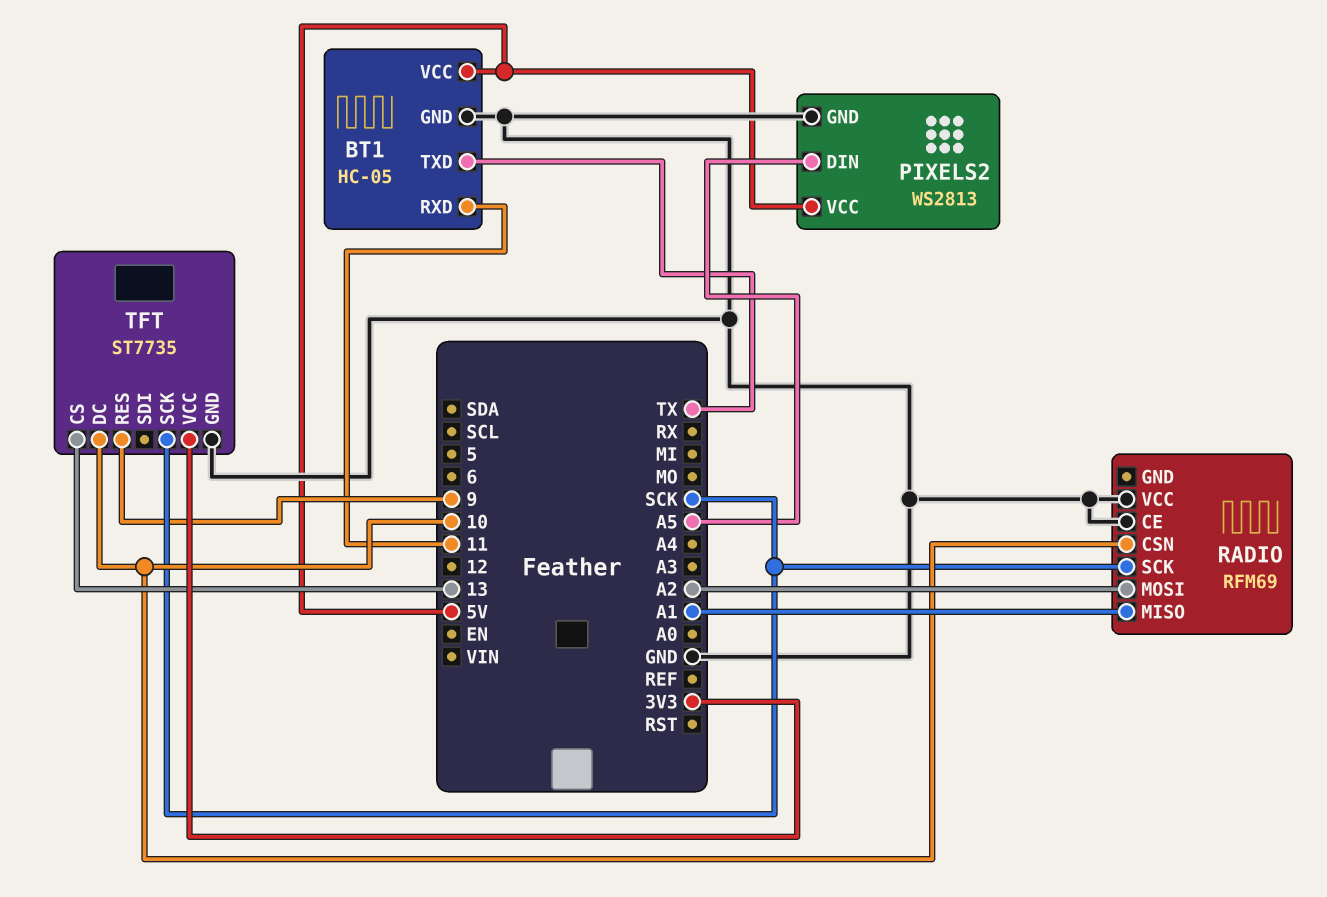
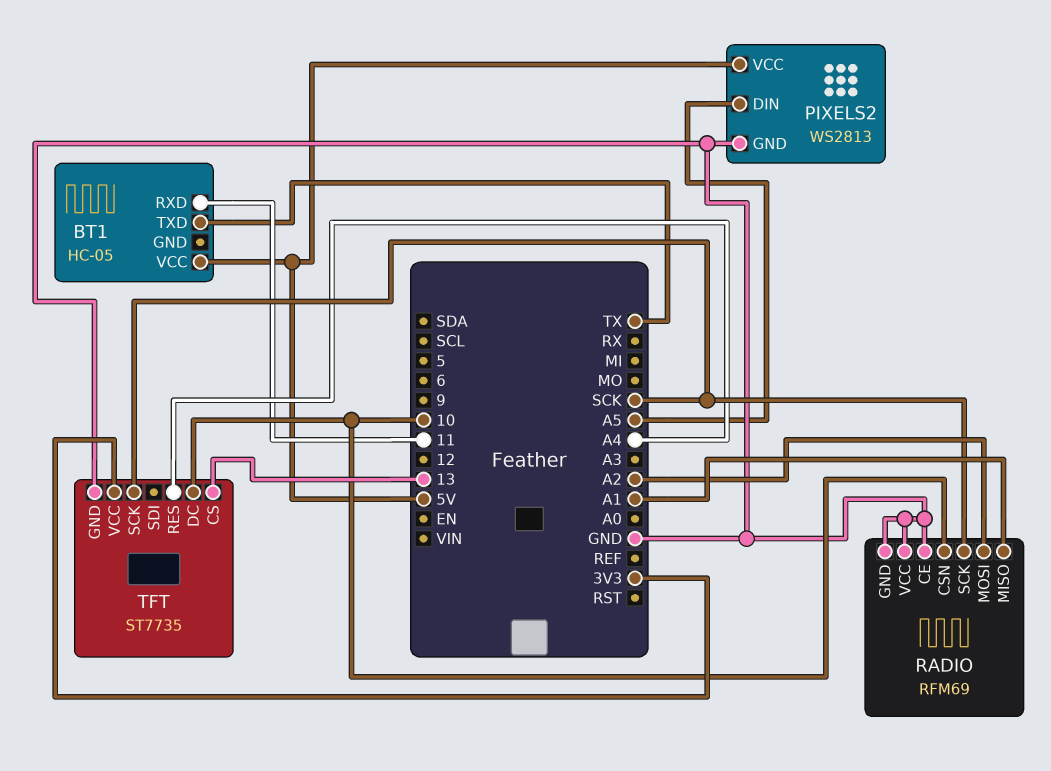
BT1 pin GND: GND -> none
RADIO pin GND: none -> GND
TFT pin RES: 9 -> A4

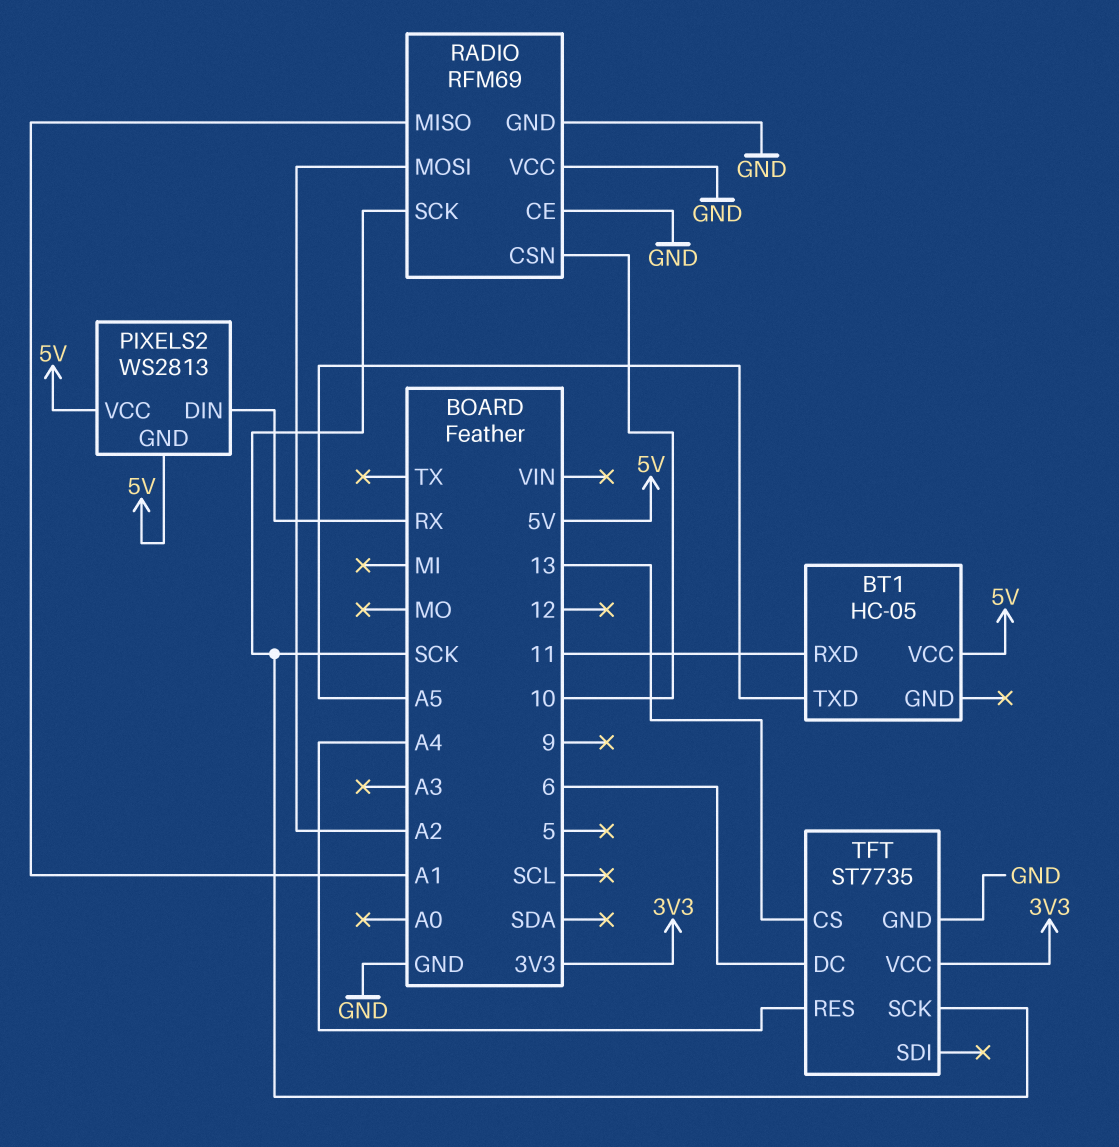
BT1 pin TXD: TX -> A5
PIXELS2 pin DIN: A5 -> RX
PIXELS2 pin GND: GND -> 5V
TFT pin DC: 10 -> 6

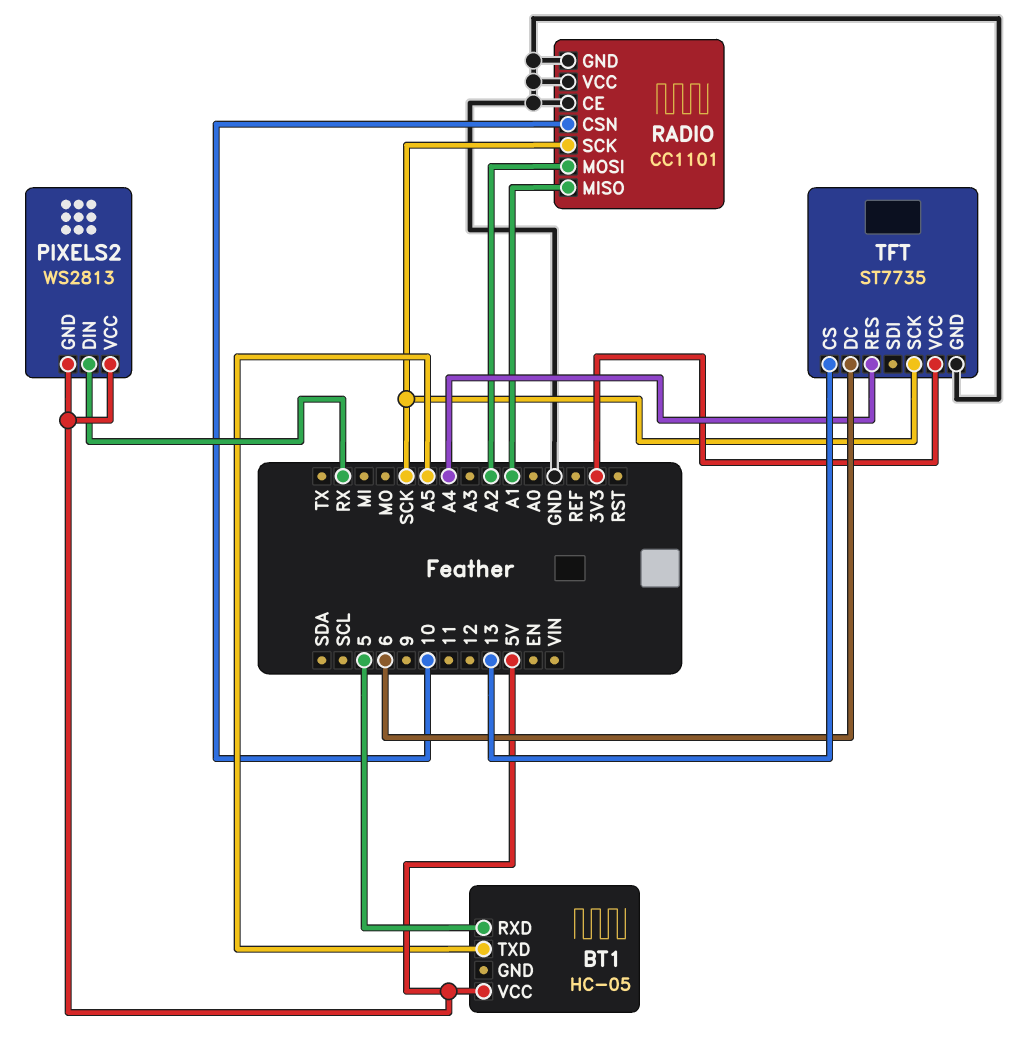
BT1 pin RXD: 11 -> 5
RADIO: RFM69 -> CC1101

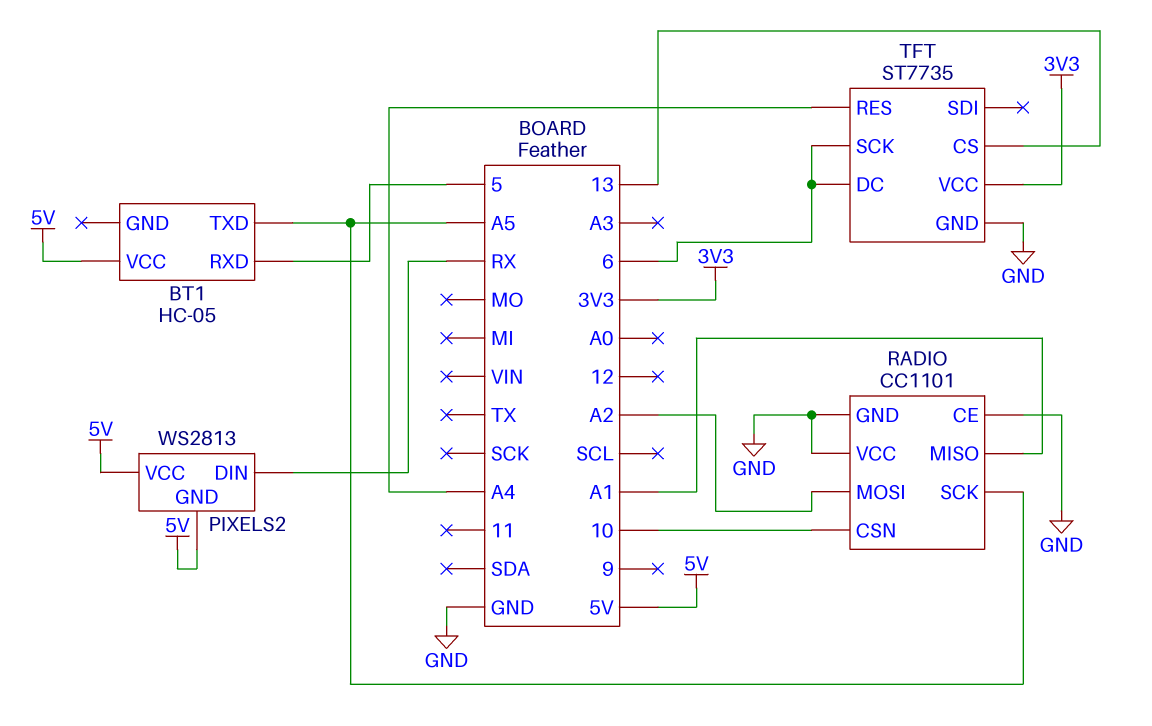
RADIO pin SCK: SCK -> A5
TFT pin SCK: SCK -> 6

